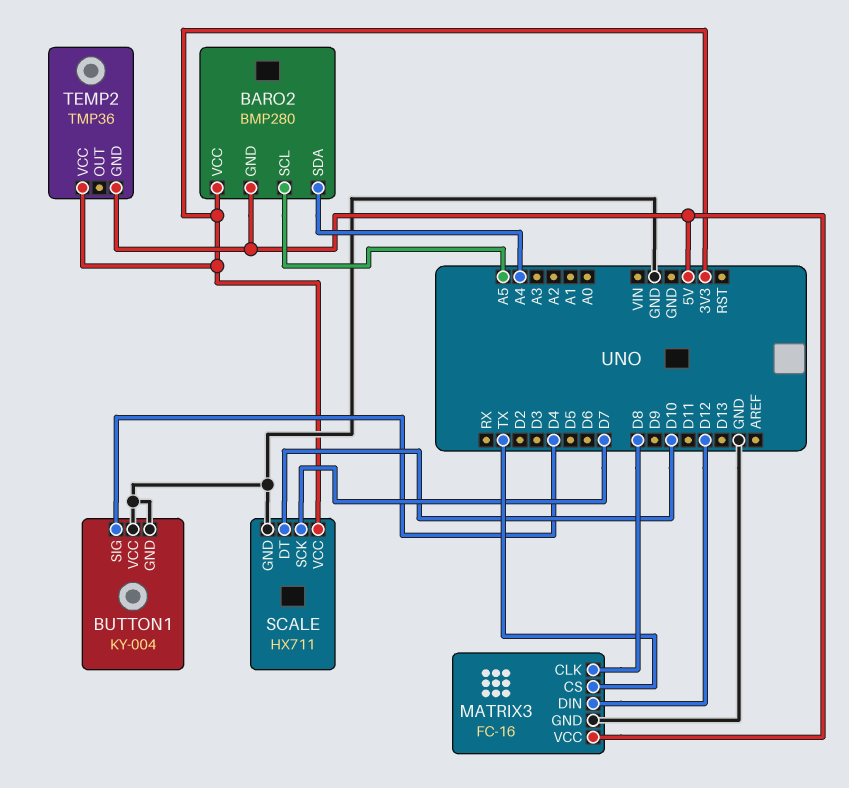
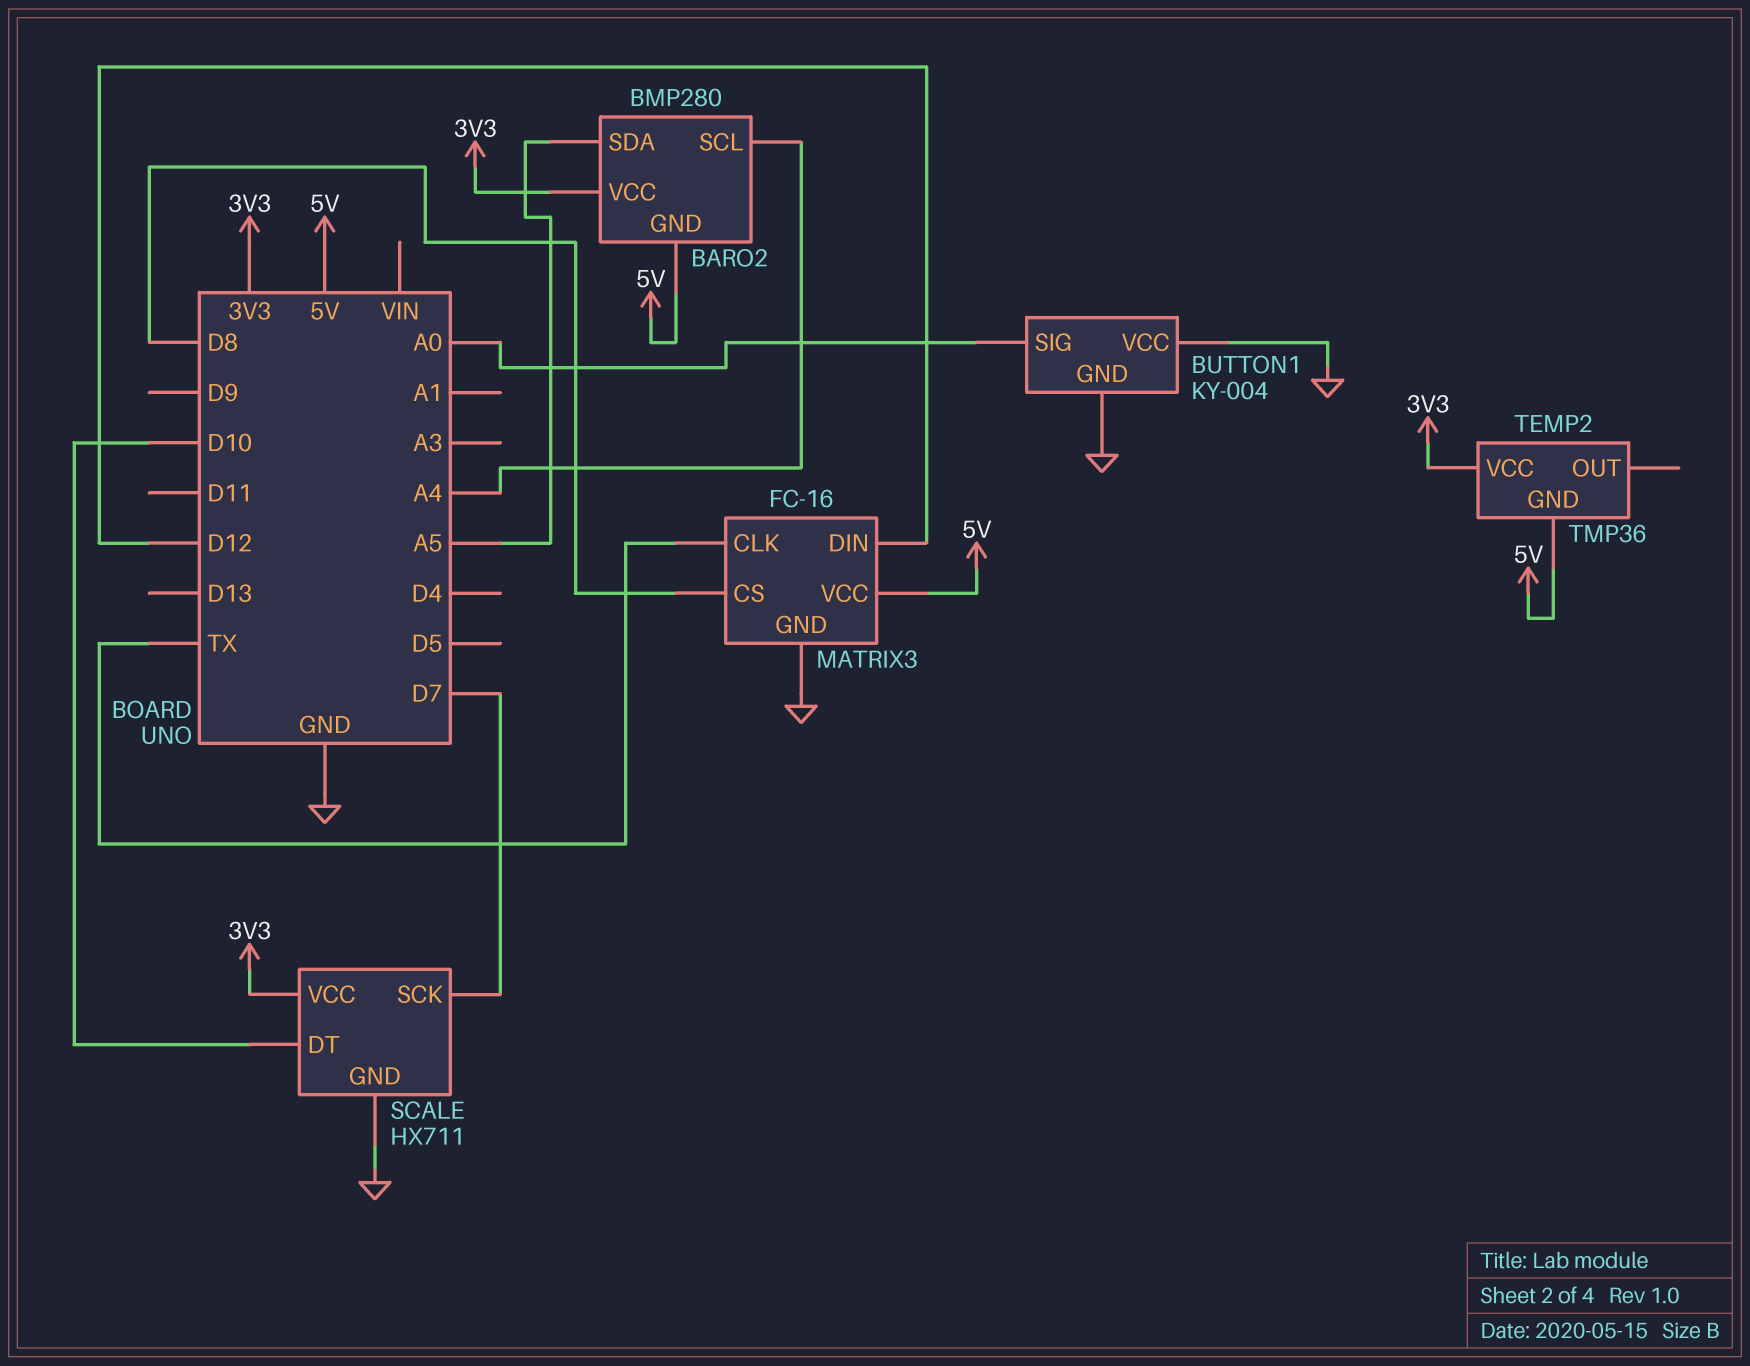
BARO2 pin SCL: A5 -> A4
BARO2 pin SDA: A4 -> A5
BUTTON1 pin SIG: D4 -> A0
MATRIX3 pin CLK: D8 -> TX
MATRIX3 pin CS: TX -> D8

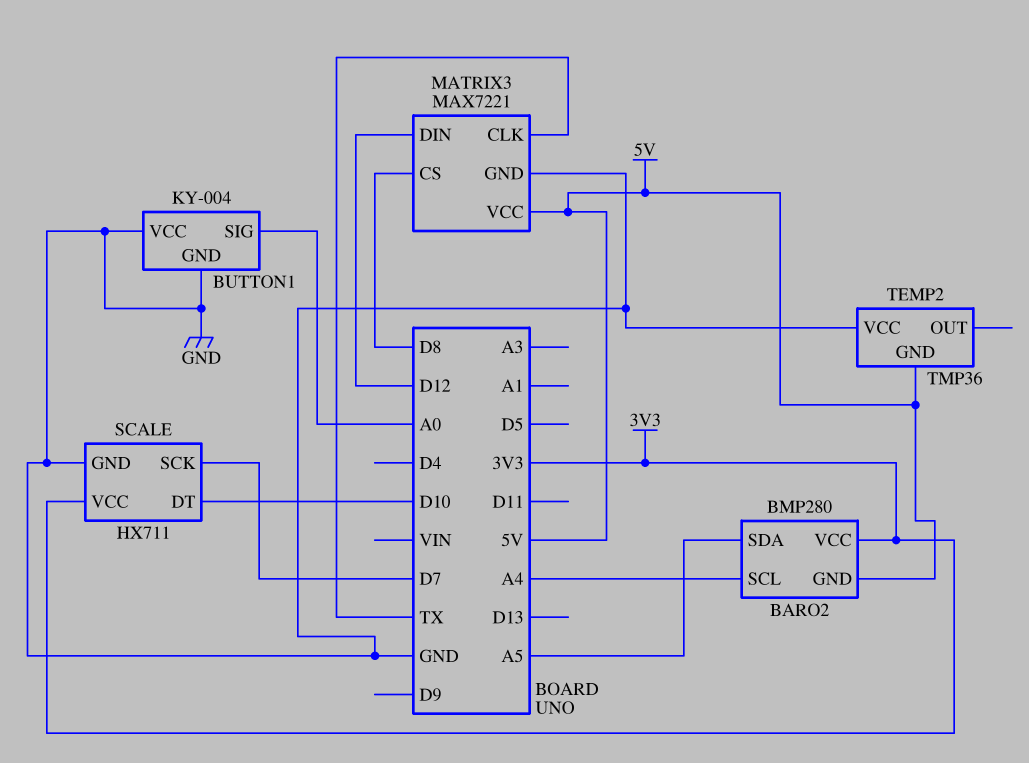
MATRIX3: FC-16 -> MAX7221
TEMP2 pin VCC: 3V3 -> GND

